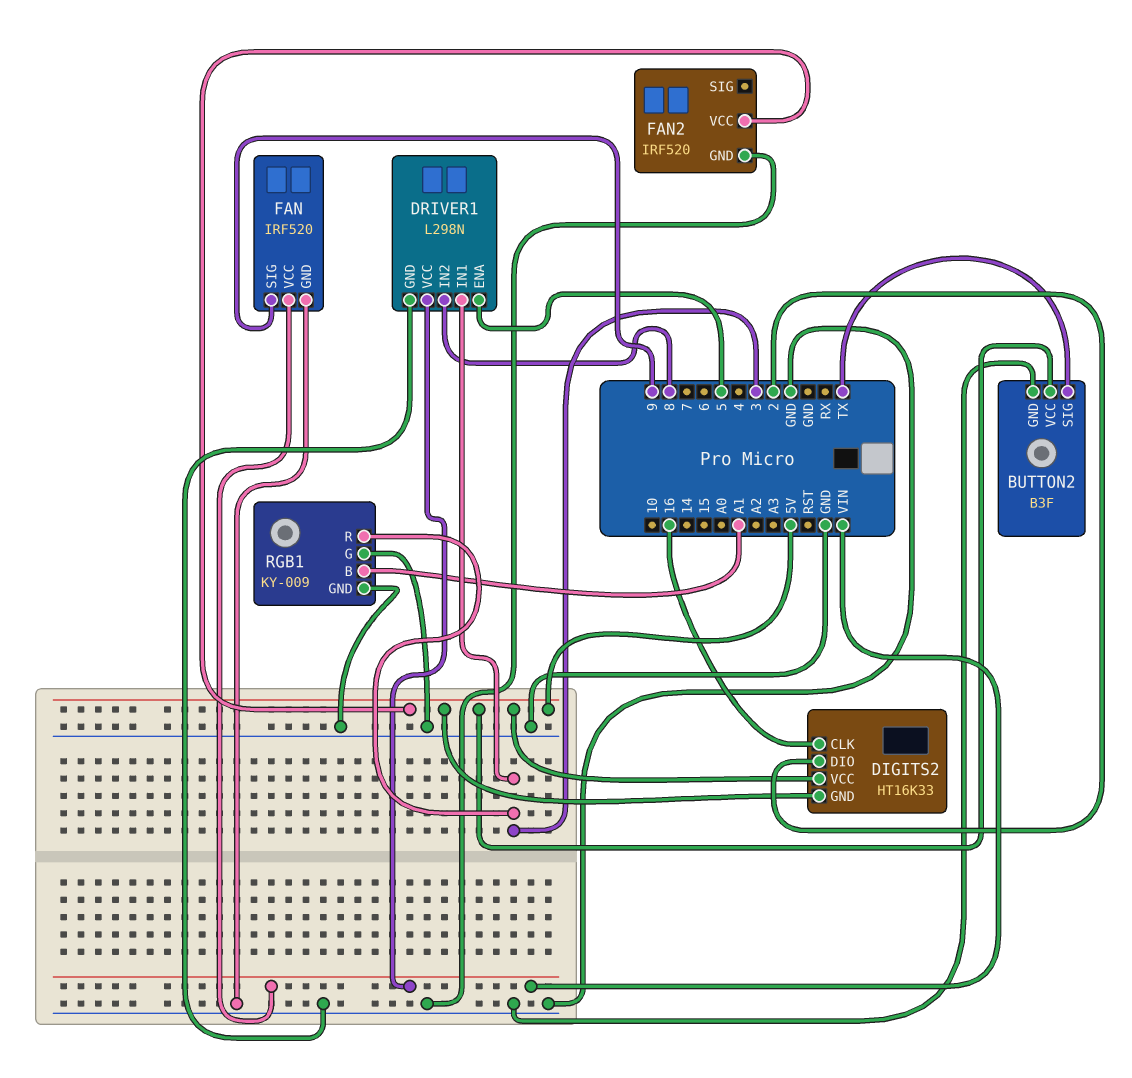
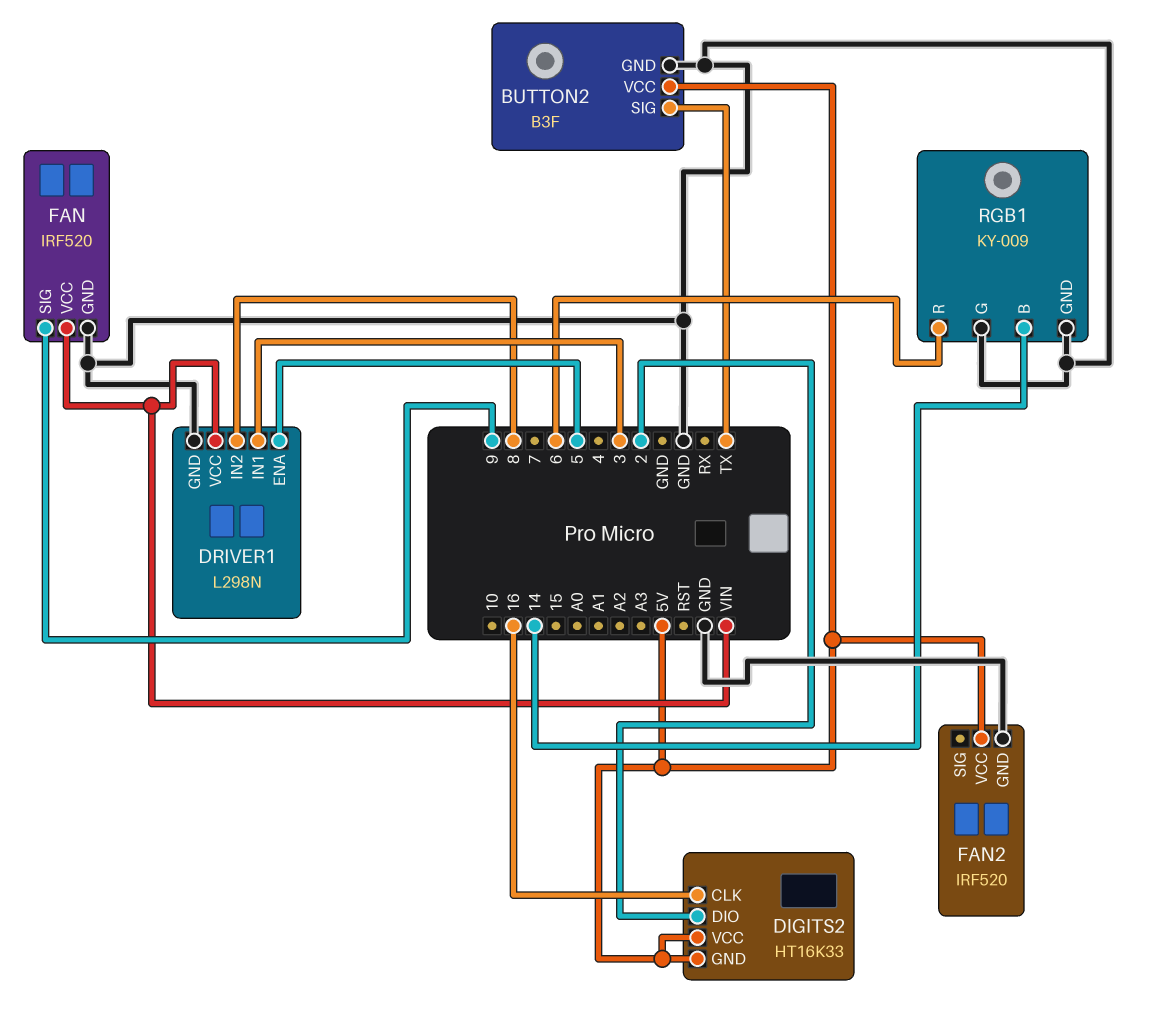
RGB1 pin B: A1 -> 14
RGB1 pin R: 3 -> 6

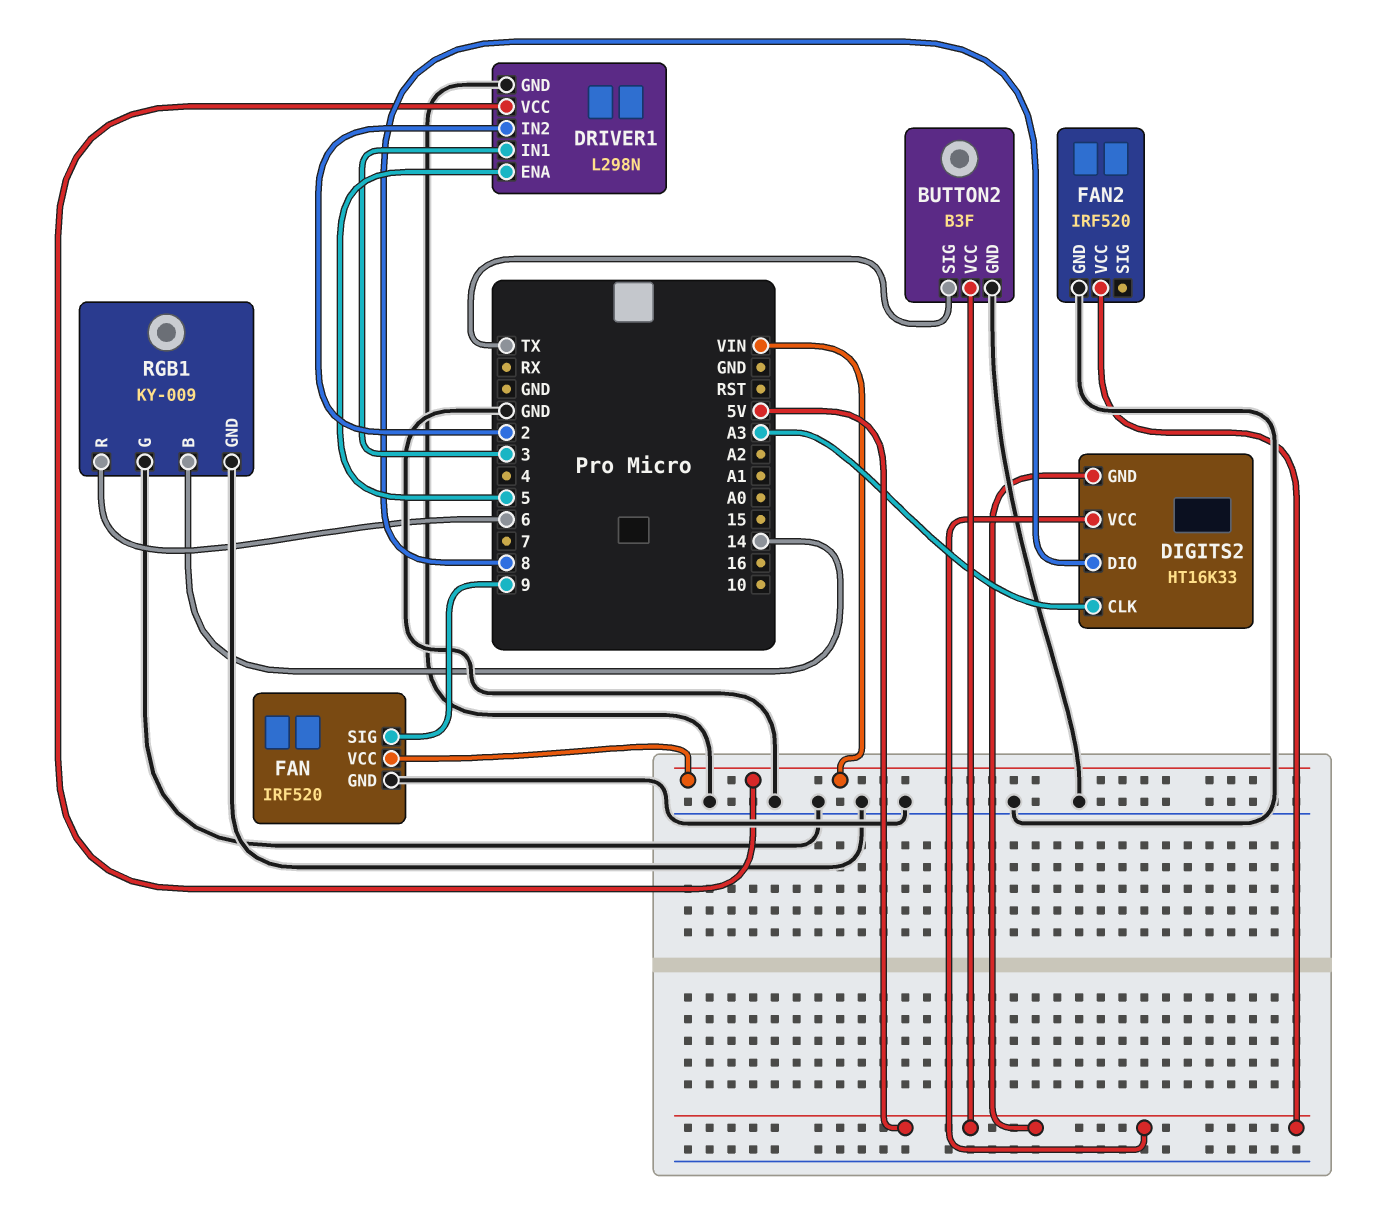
DIGITS2 pin CLK: 16 -> A3
DIGITS2 pin DIO: 2 -> 8
DRIVER1 pin IN2: 8 -> 2

